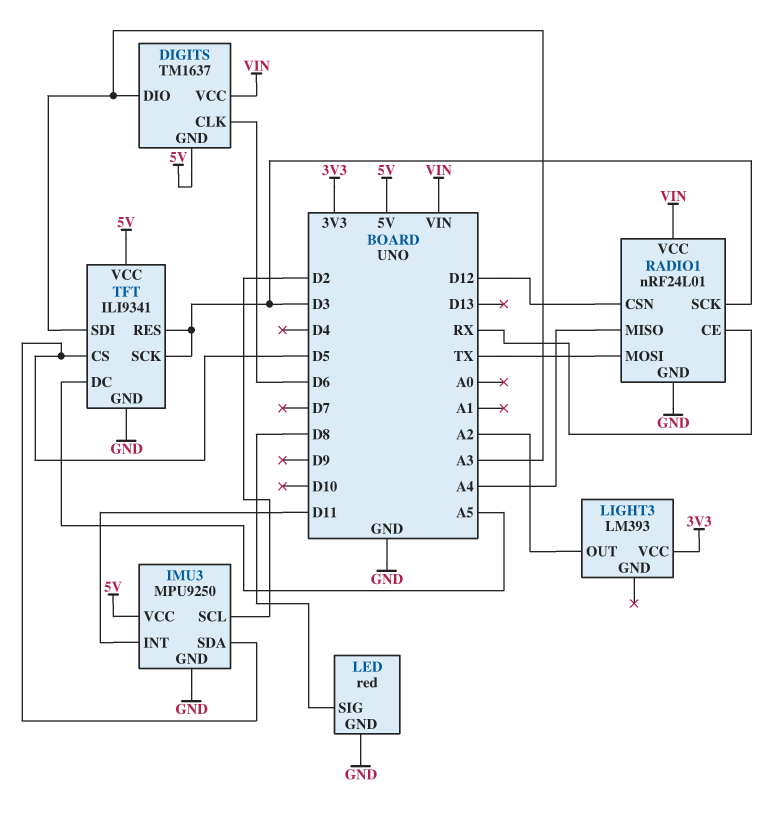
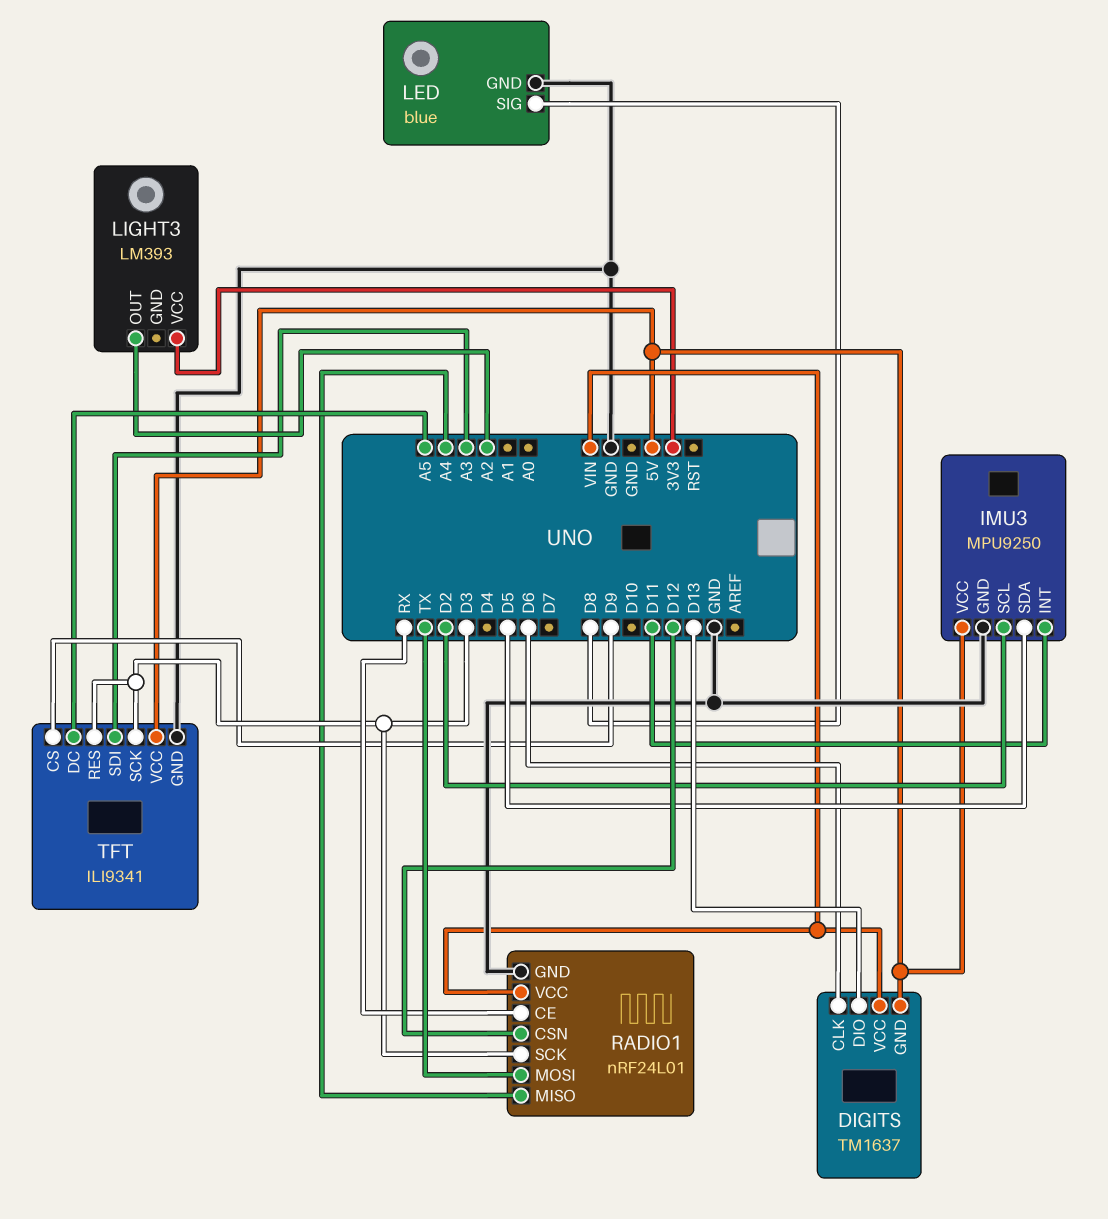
DIGITS pin DIO: A3 -> D13
LED: red -> blue
TFT pin CS: D5 -> D9

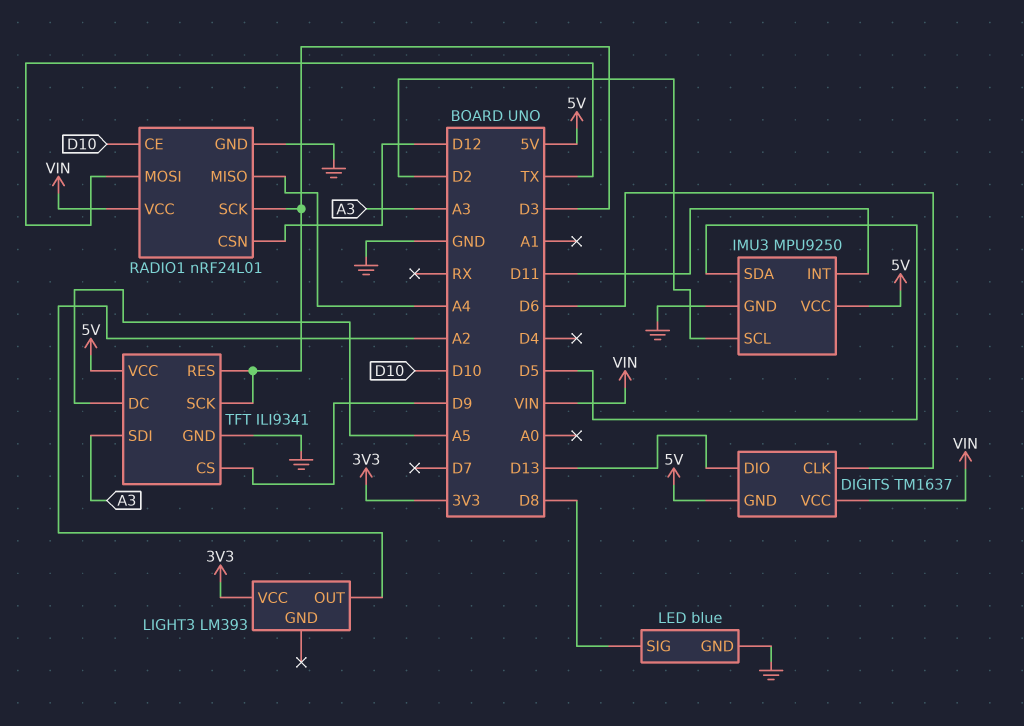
RADIO1 pin CE: RX -> D10

